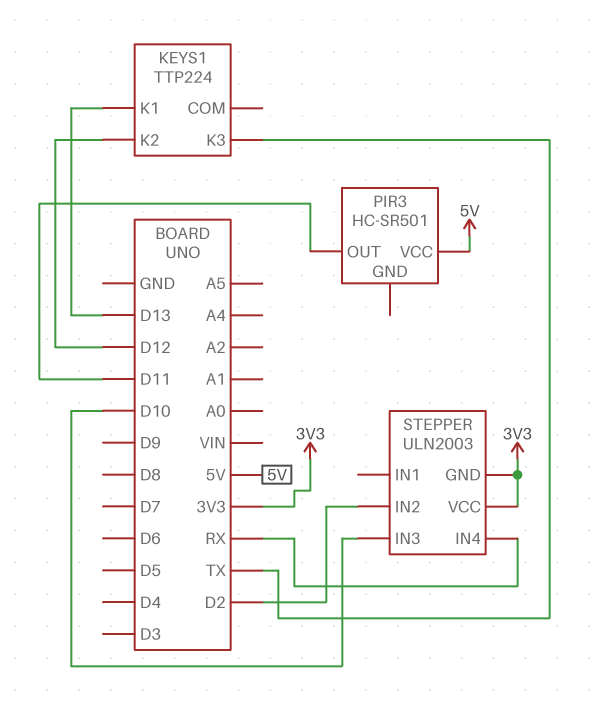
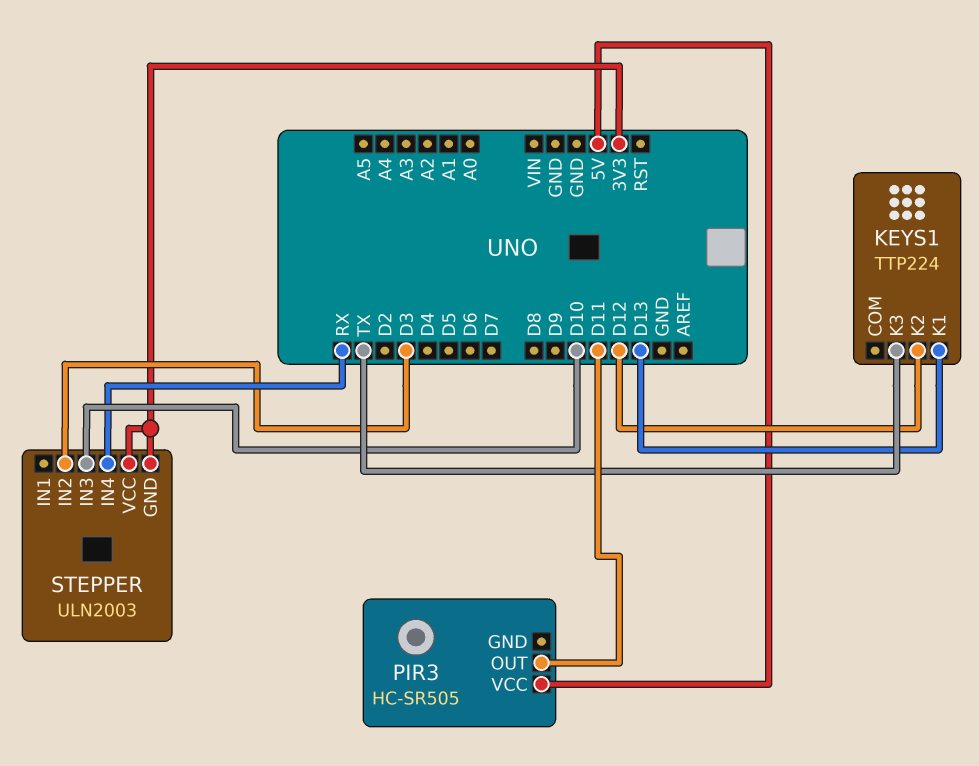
PIR3: HC-SR501 -> HC-SR505
STEPPER pin IN2: D2 -> D3

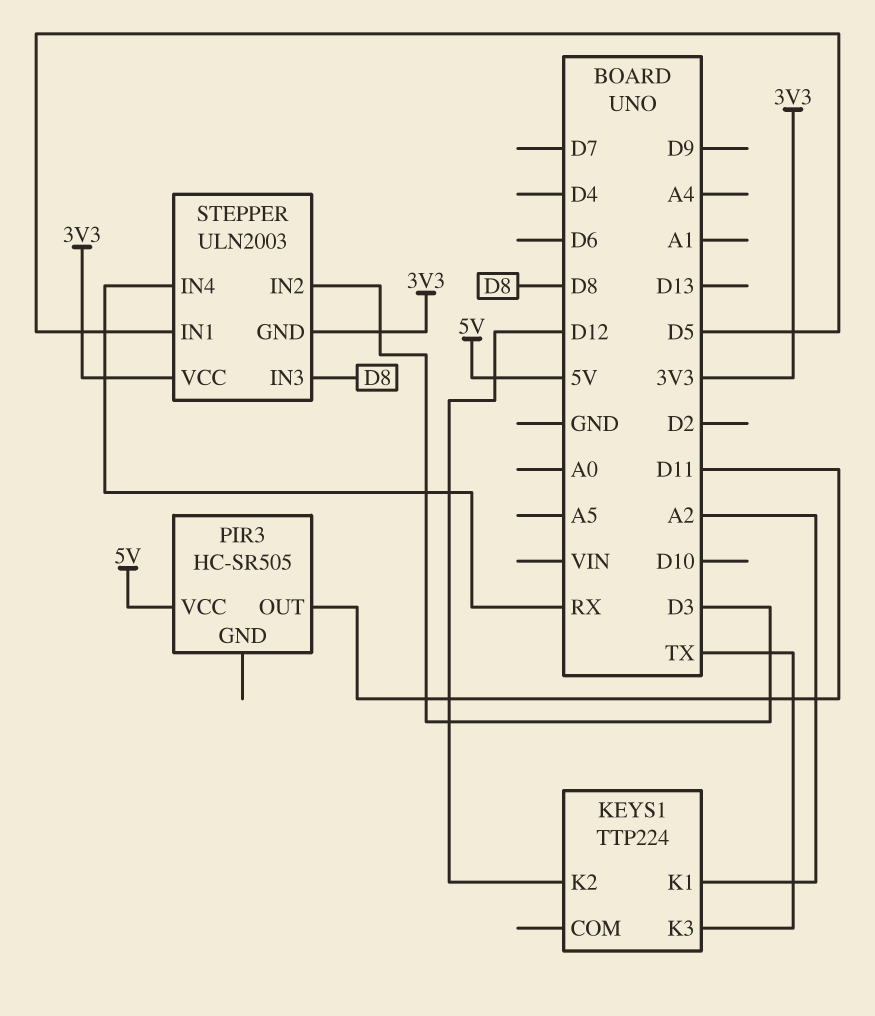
KEYS1 pin K1: D13 -> A2
STEPPER pin IN1: none -> D5
STEPPER pin IN3: D10 -> D8

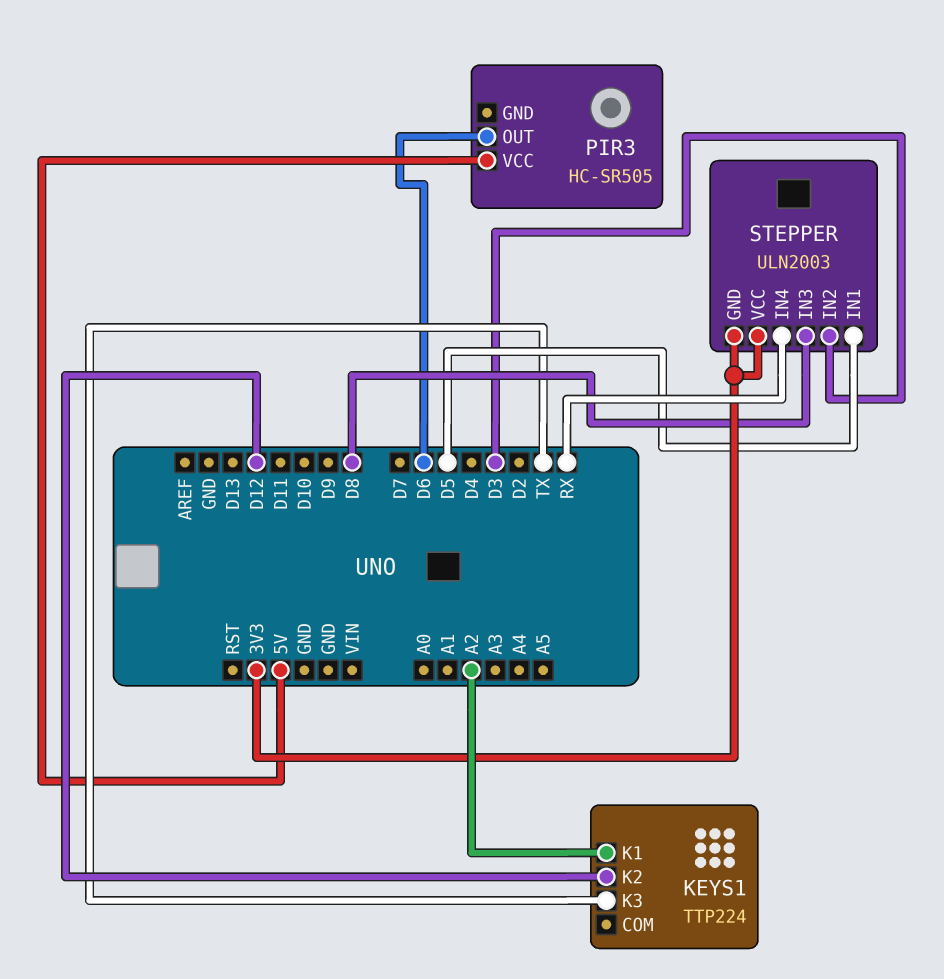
PIR3 pin OUT: D11 -> D6

